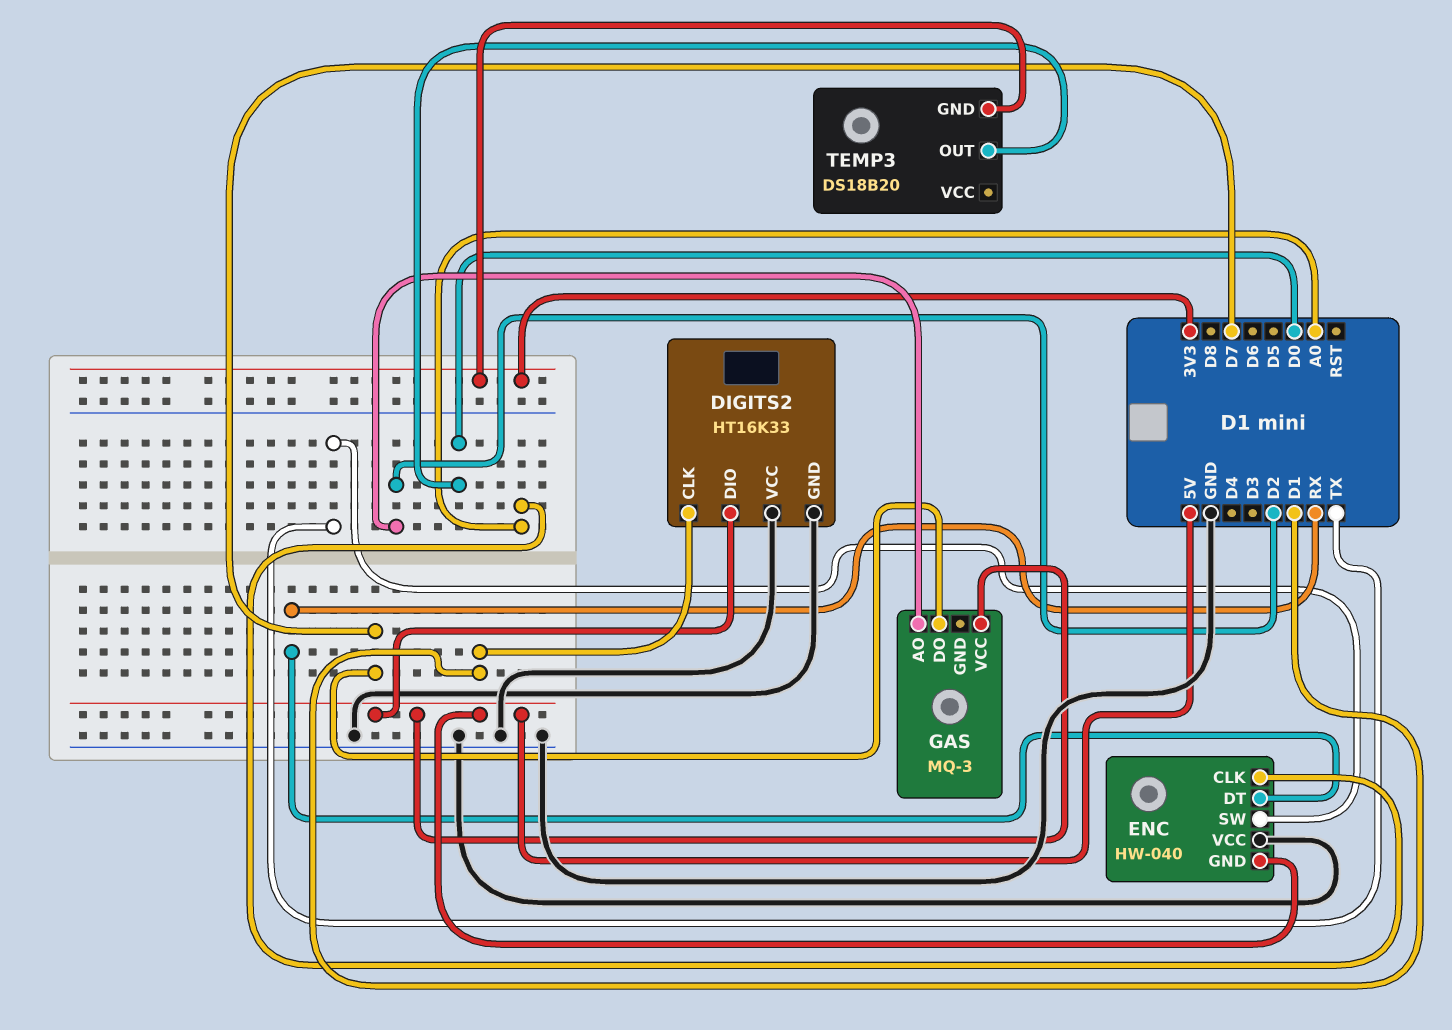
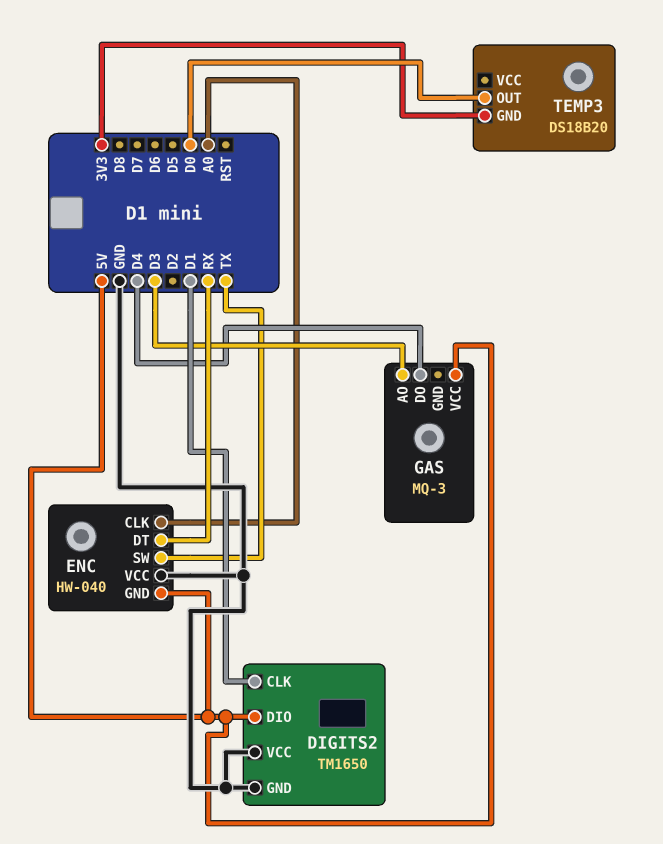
DIGITS2: HT16K33 -> TM1650
GAS pin AO: D2 -> D3
GAS pin DO: D7 -> D4

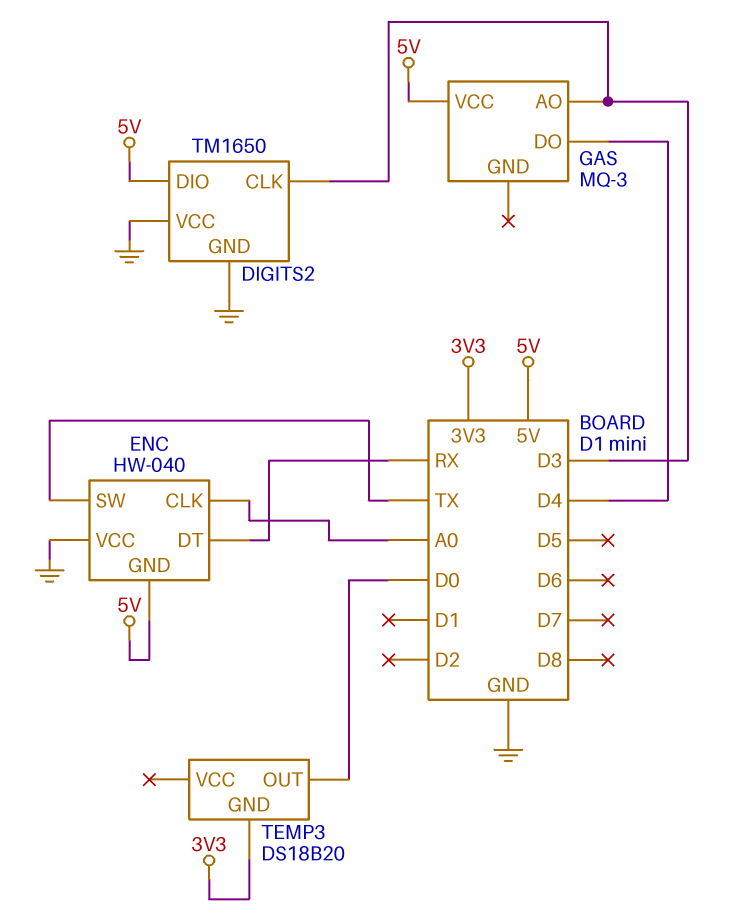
DIGITS2 pin CLK: D1 -> D3

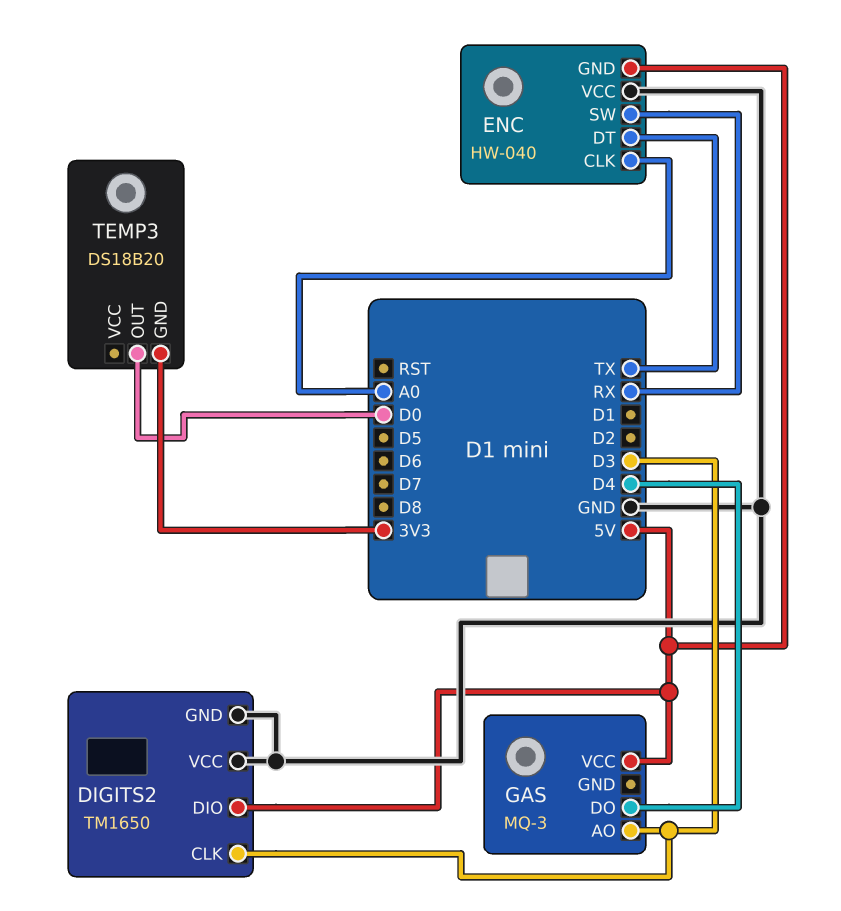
ENC pin DT: RX -> TX
ENC pin SW: TX -> RX

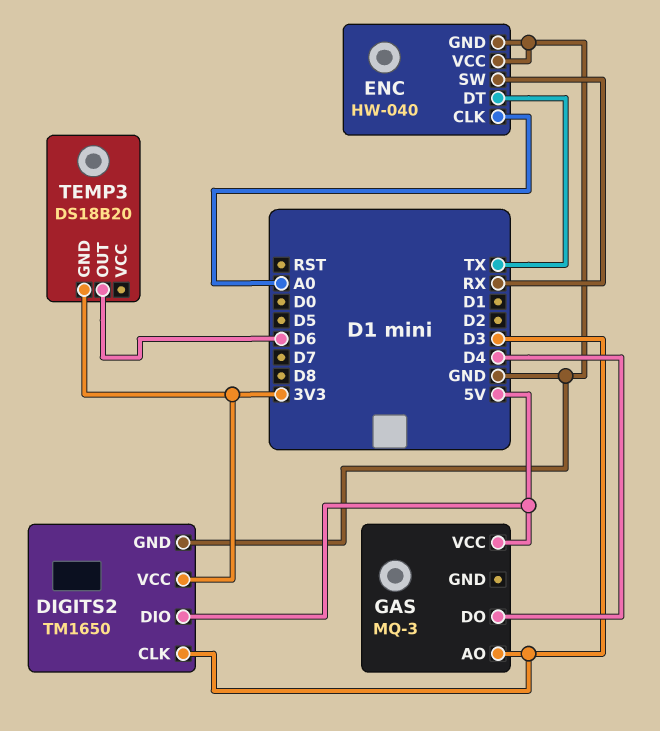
DIGITS2 pin VCC: GND -> 3V3
ENC pin GND: 5V -> GND
TEMP3 pin OUT: D0 -> D6

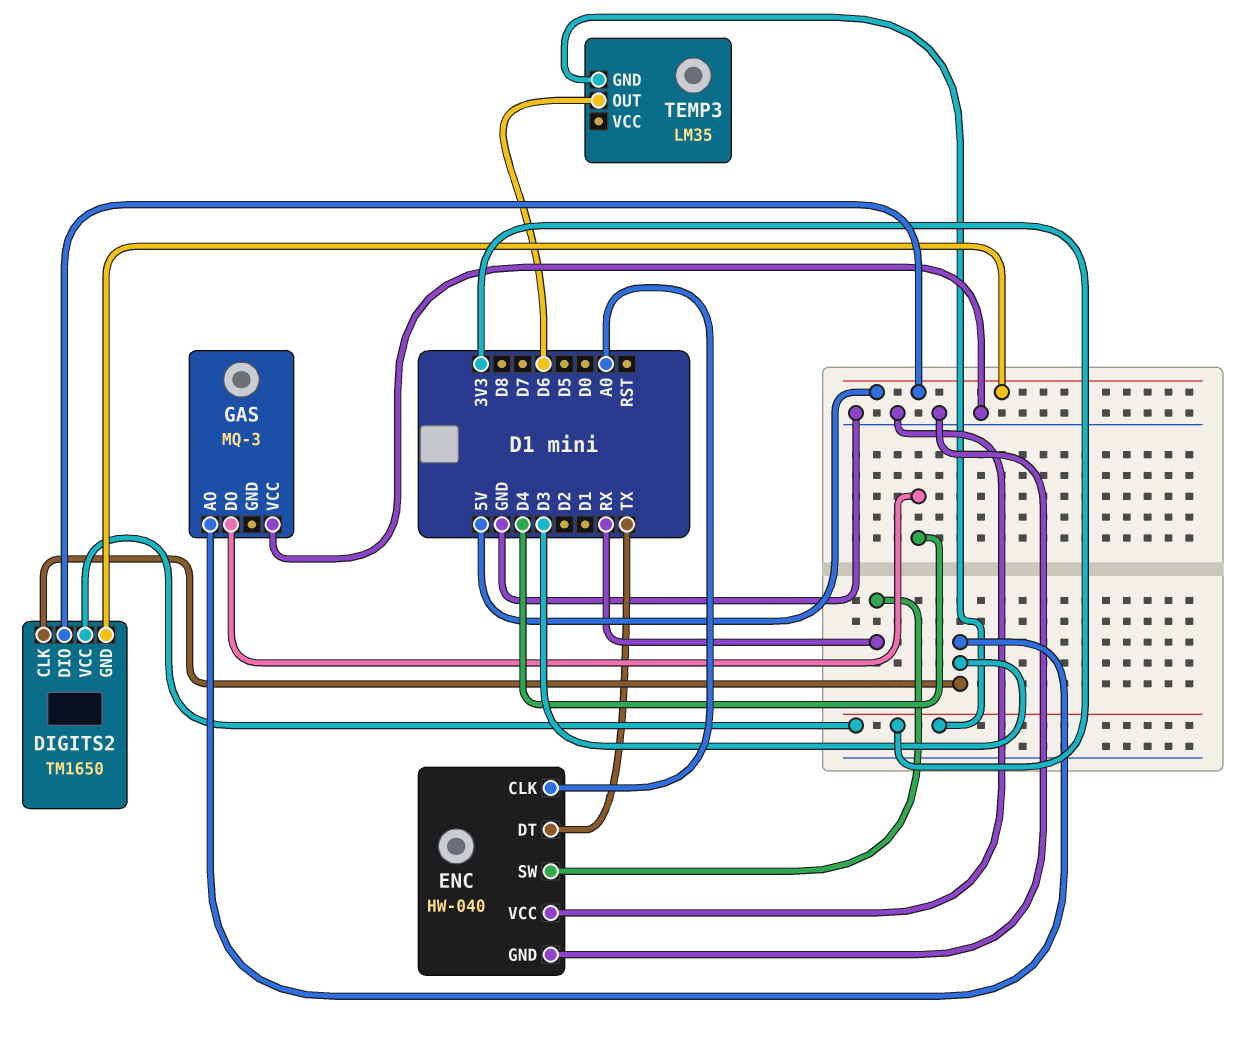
DIGITS2 pin GND: GND -> 5V
GAS pin VCC: 5V -> GND
TEMP3: DS18B20 -> LM35

